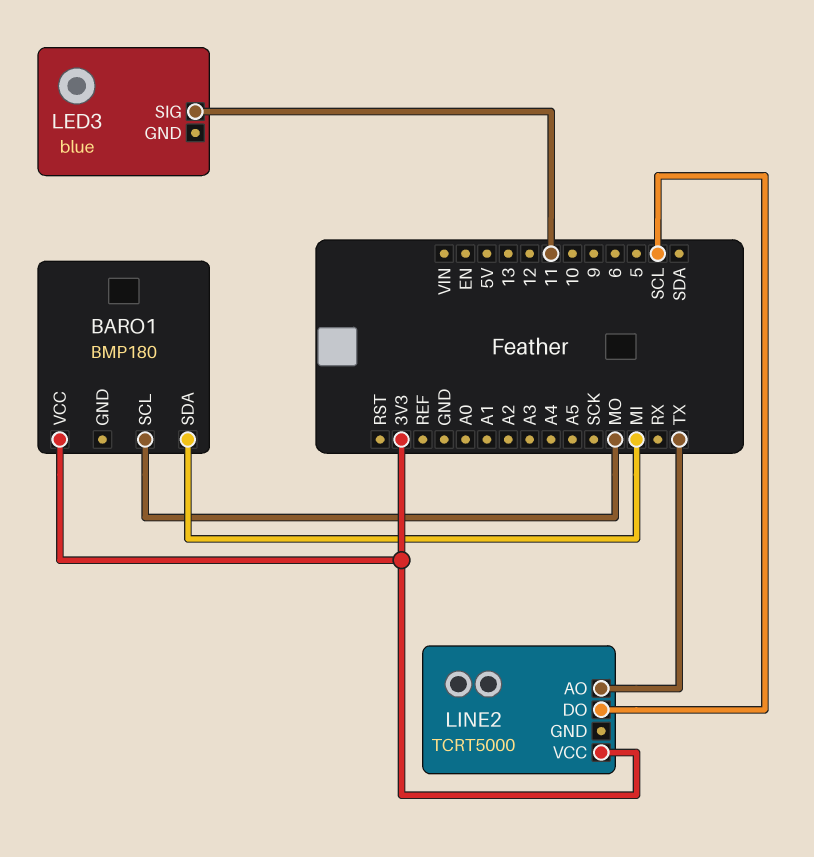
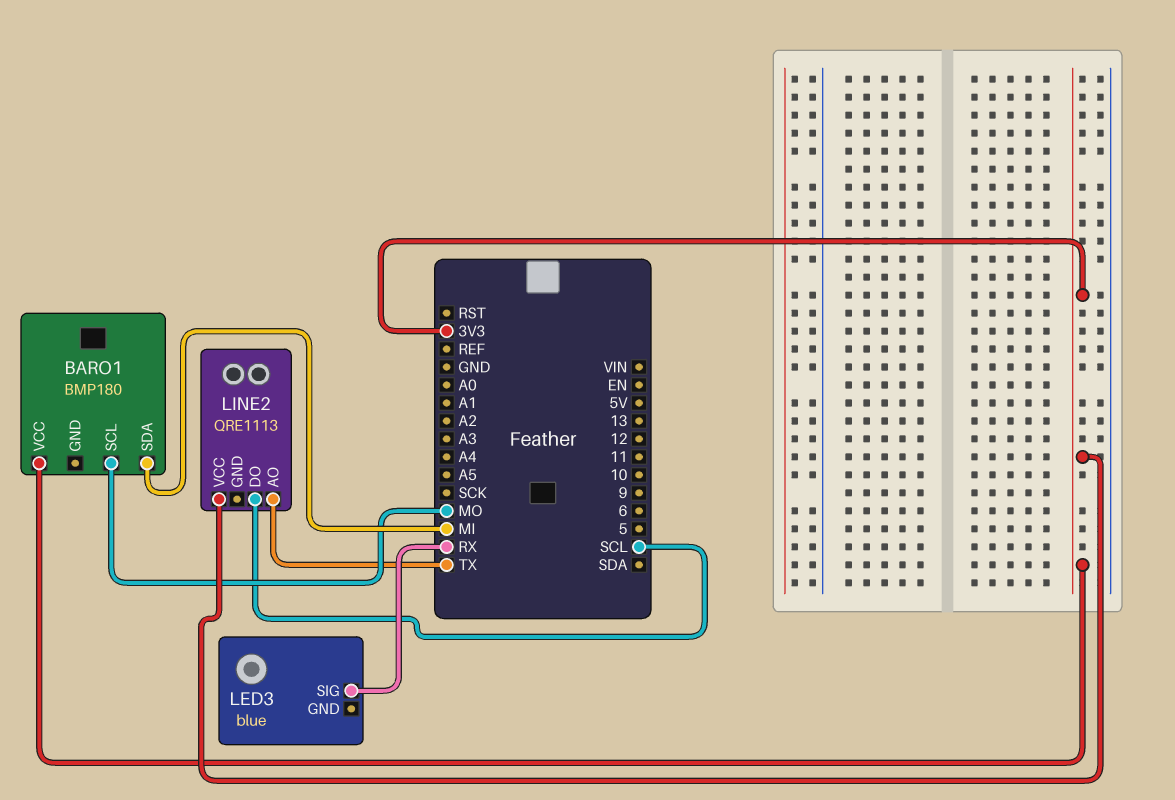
LED3 pin SIG: 11 -> RX
LINE2: TCRT5000 -> QRE1113

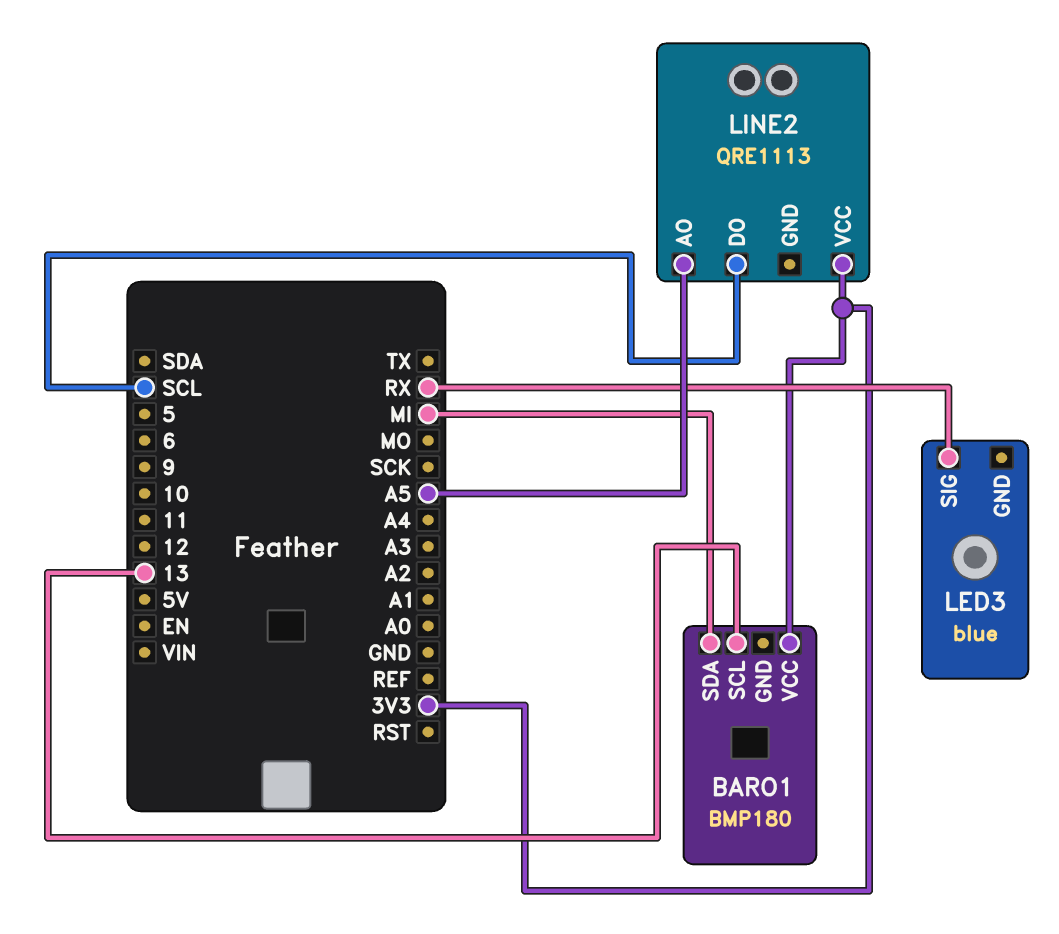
BARO1 pin SCL: MO -> 13
LINE2 pin AO: TX -> A5

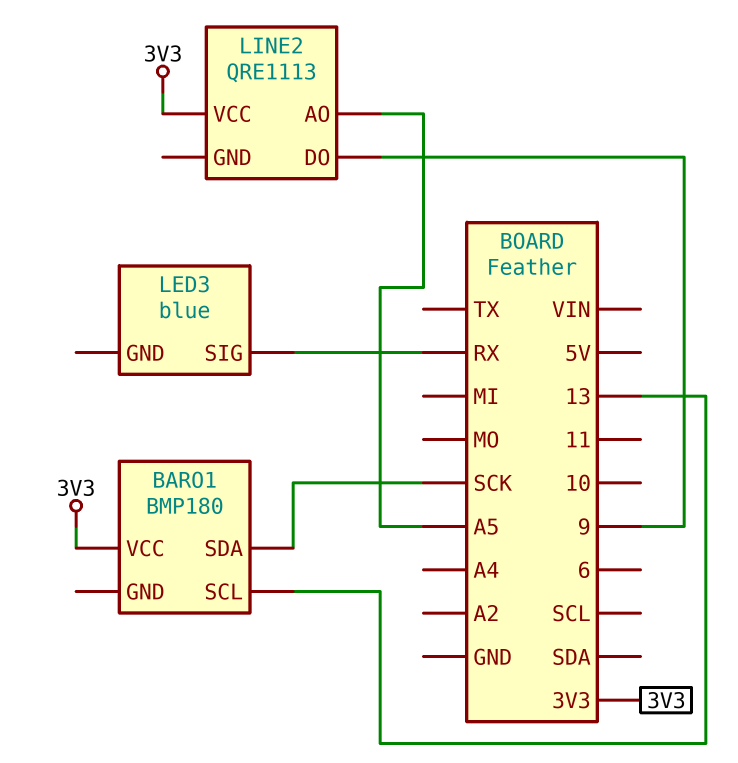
BARO1 pin SDA: MI -> SCK
LINE2 pin DO: SCL -> 9

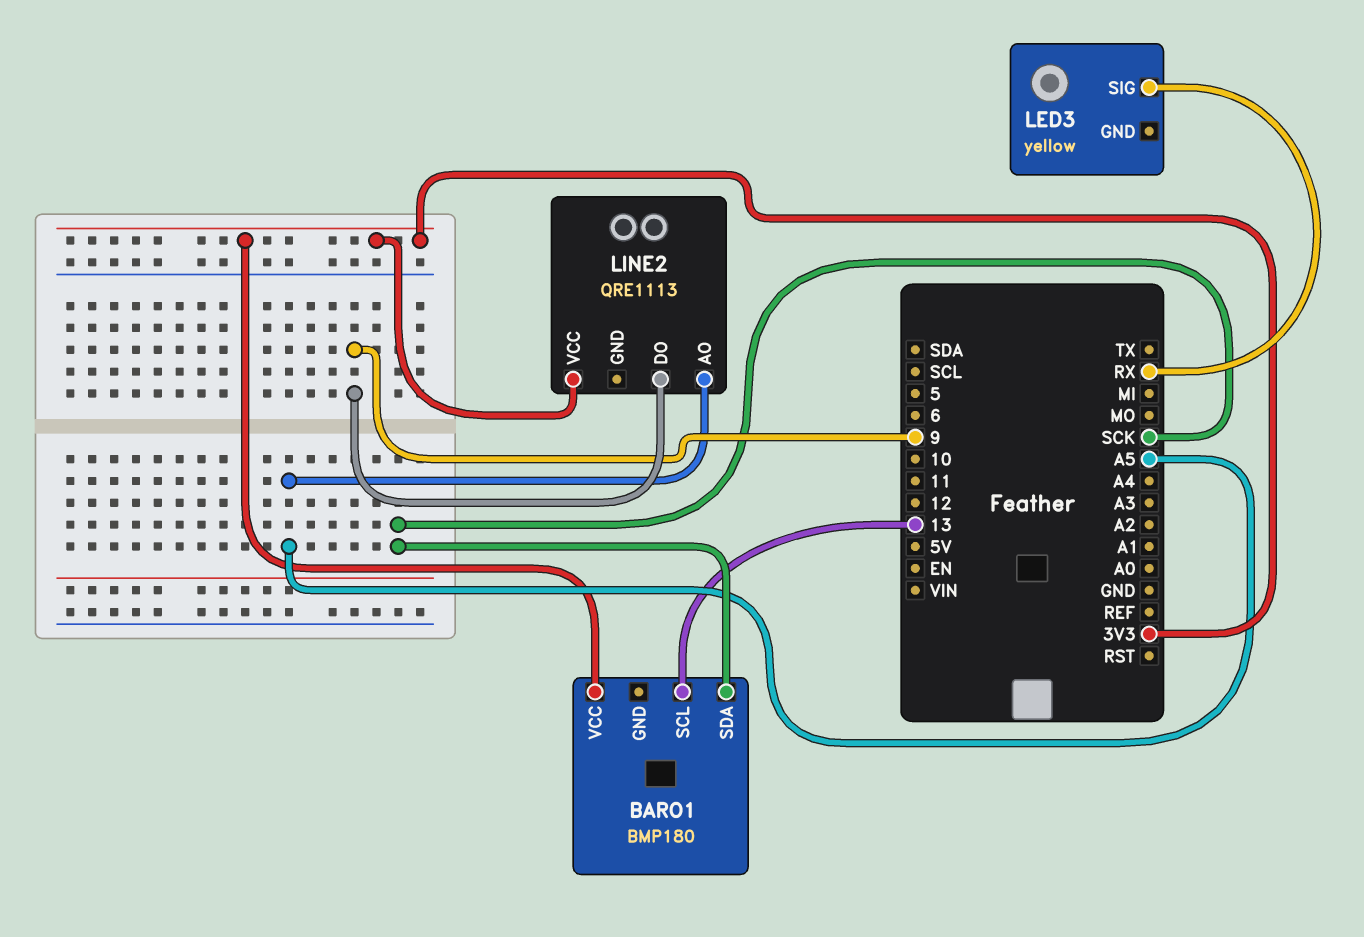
LED3: blue -> yellow

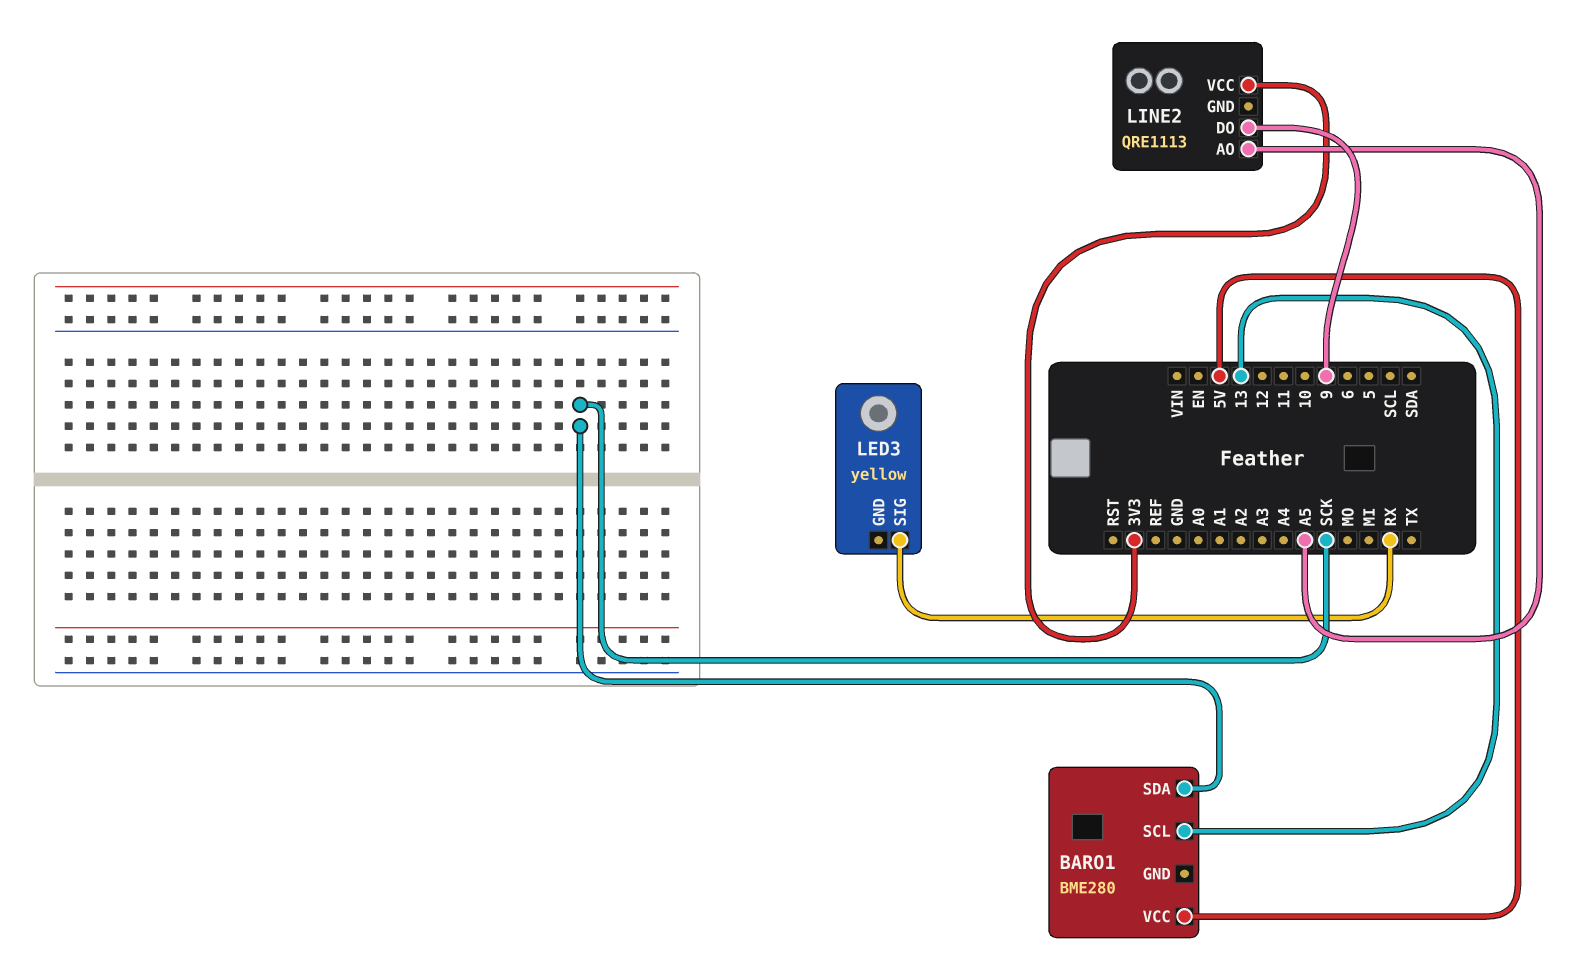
BARO1: BMP180 -> BME280
BARO1 pin VCC: 3V3 -> 5V

